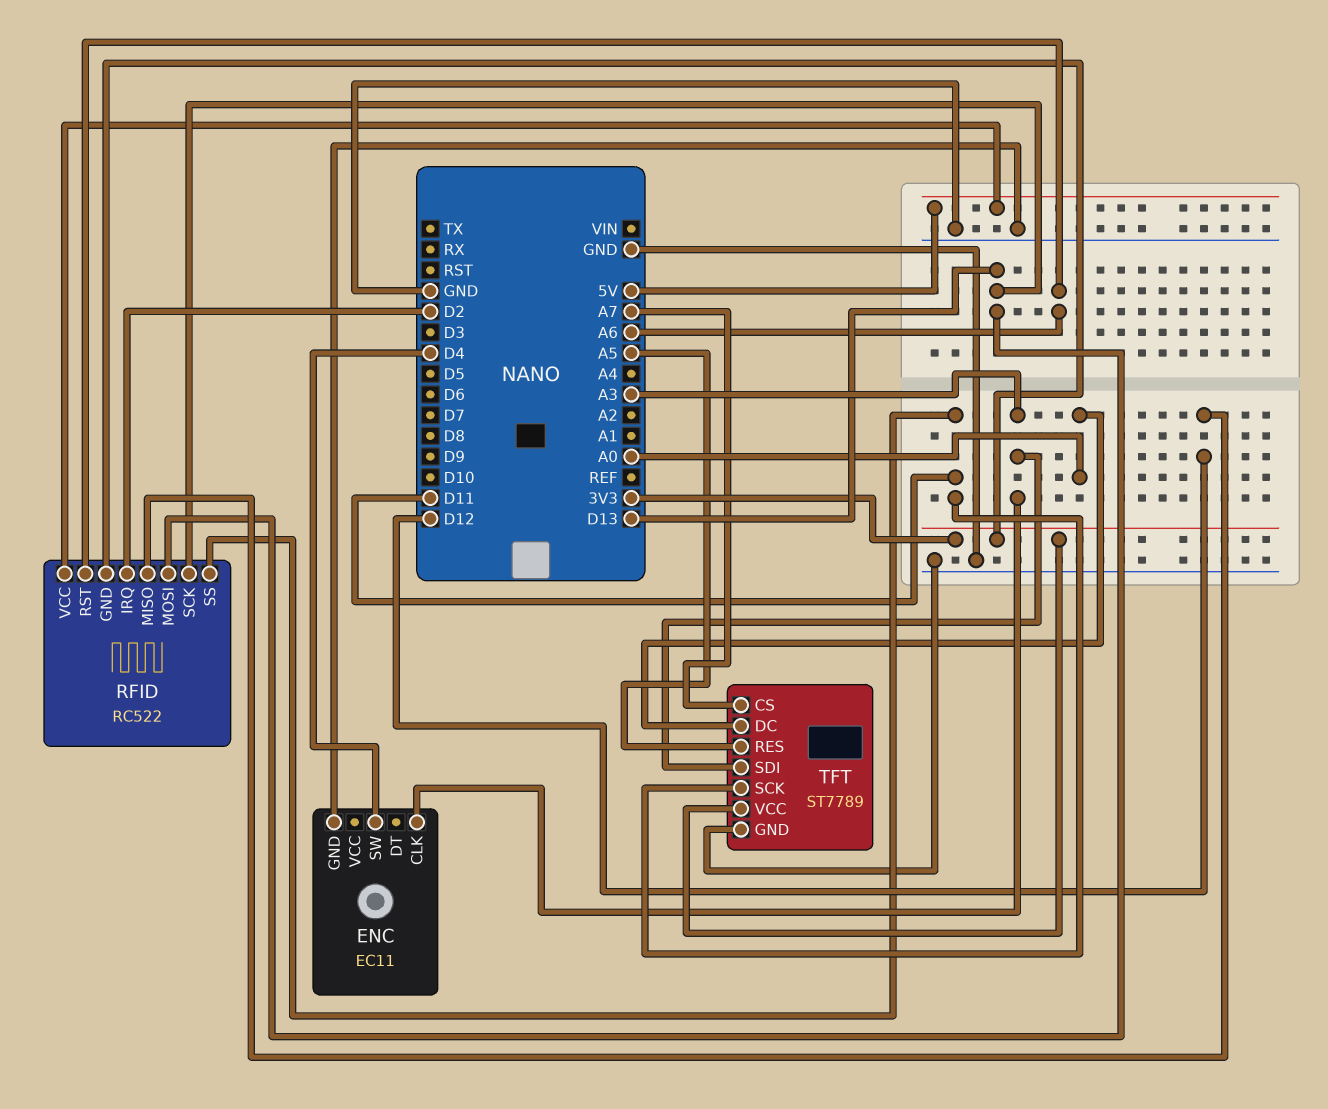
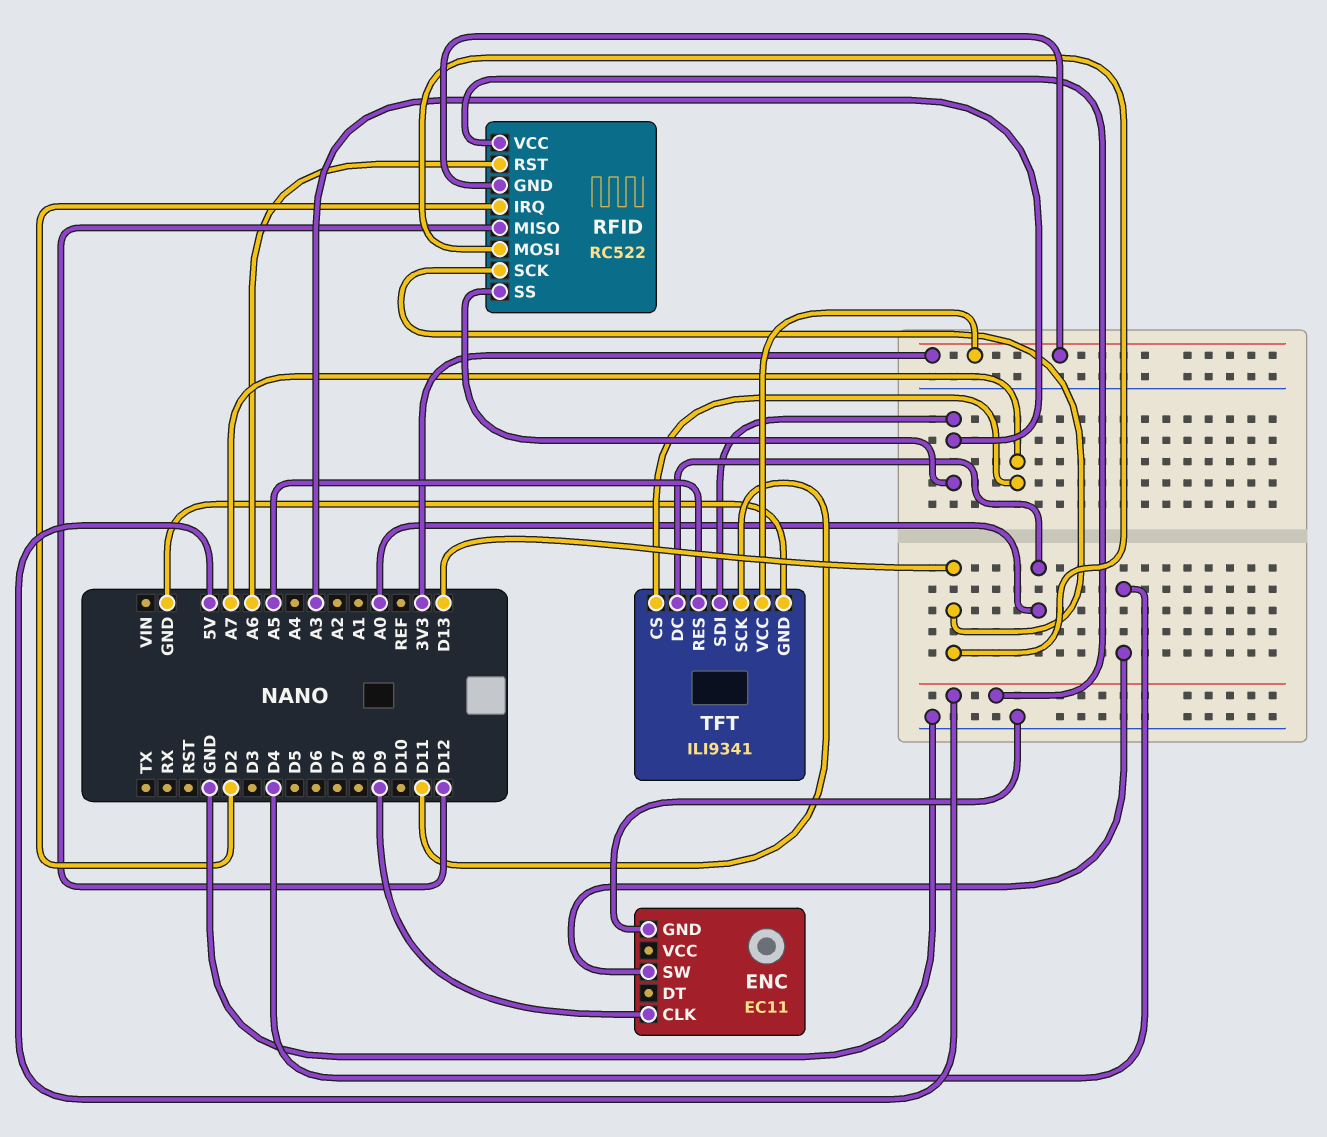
ENC pin CLK: A3 -> D9
RFID pin SS: D11 -> A3
TFT: ST7789 -> ILI9341

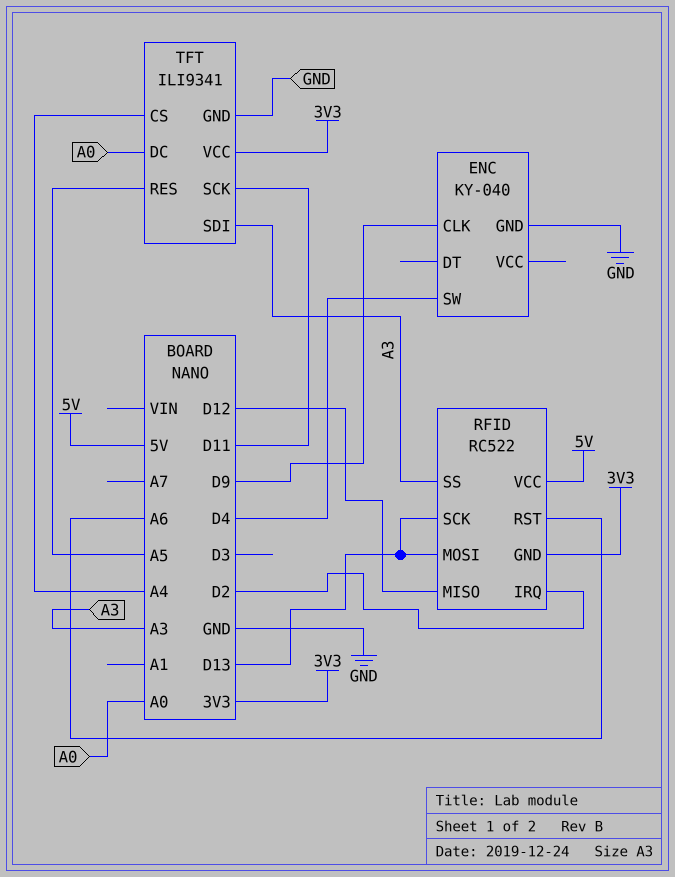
ENC: EC11 -> KY-040
TFT pin CS: A7 -> A4

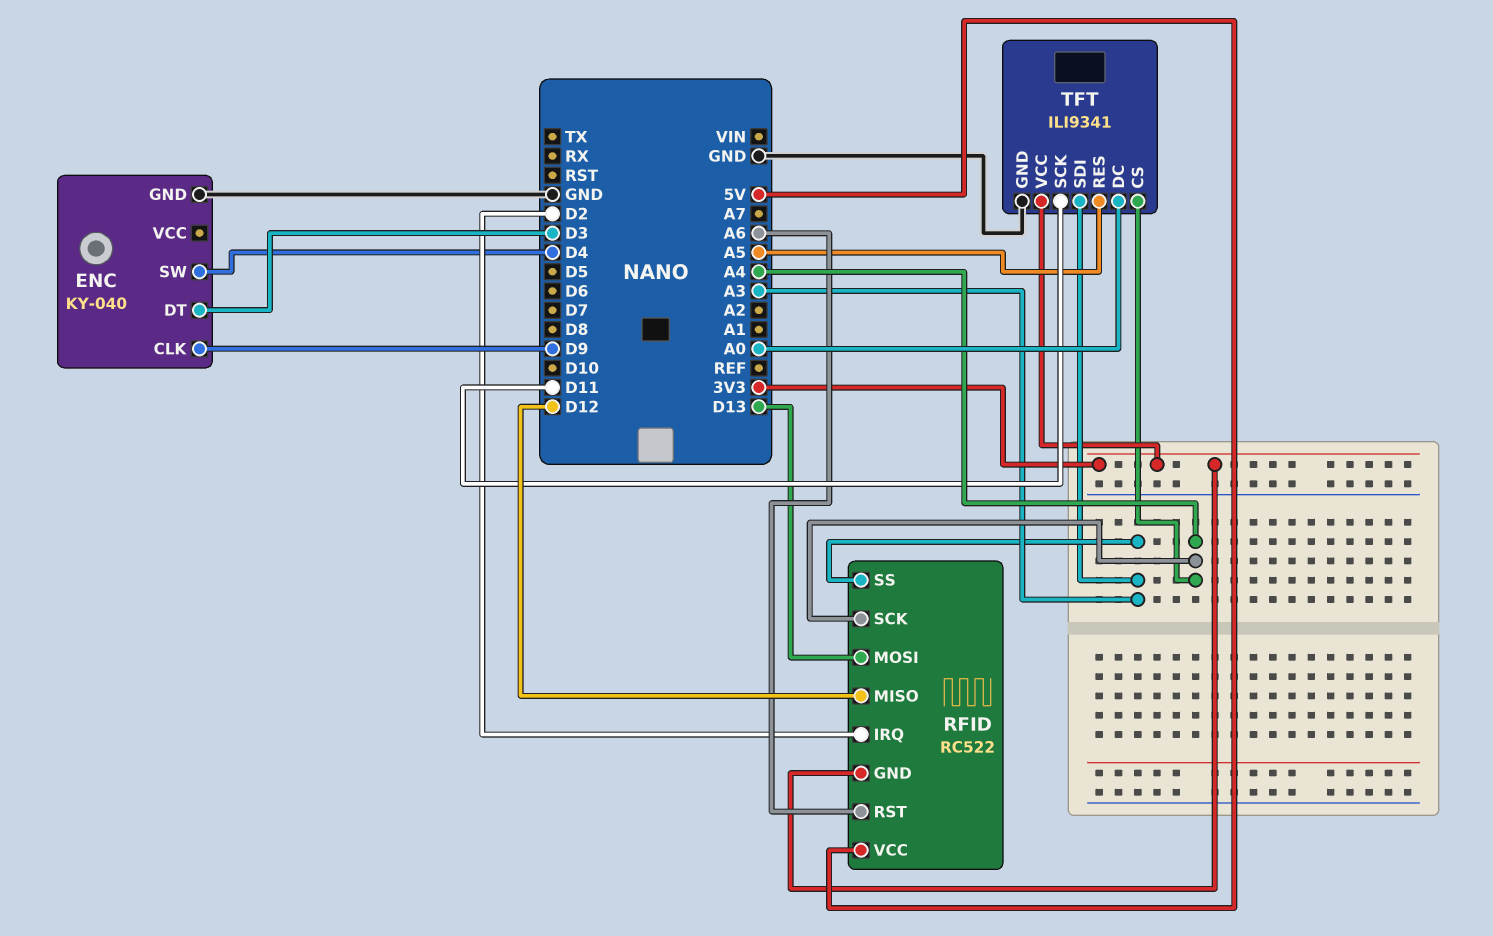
ENC pin DT: none -> D3
RFID pin SCK: D13 -> A4

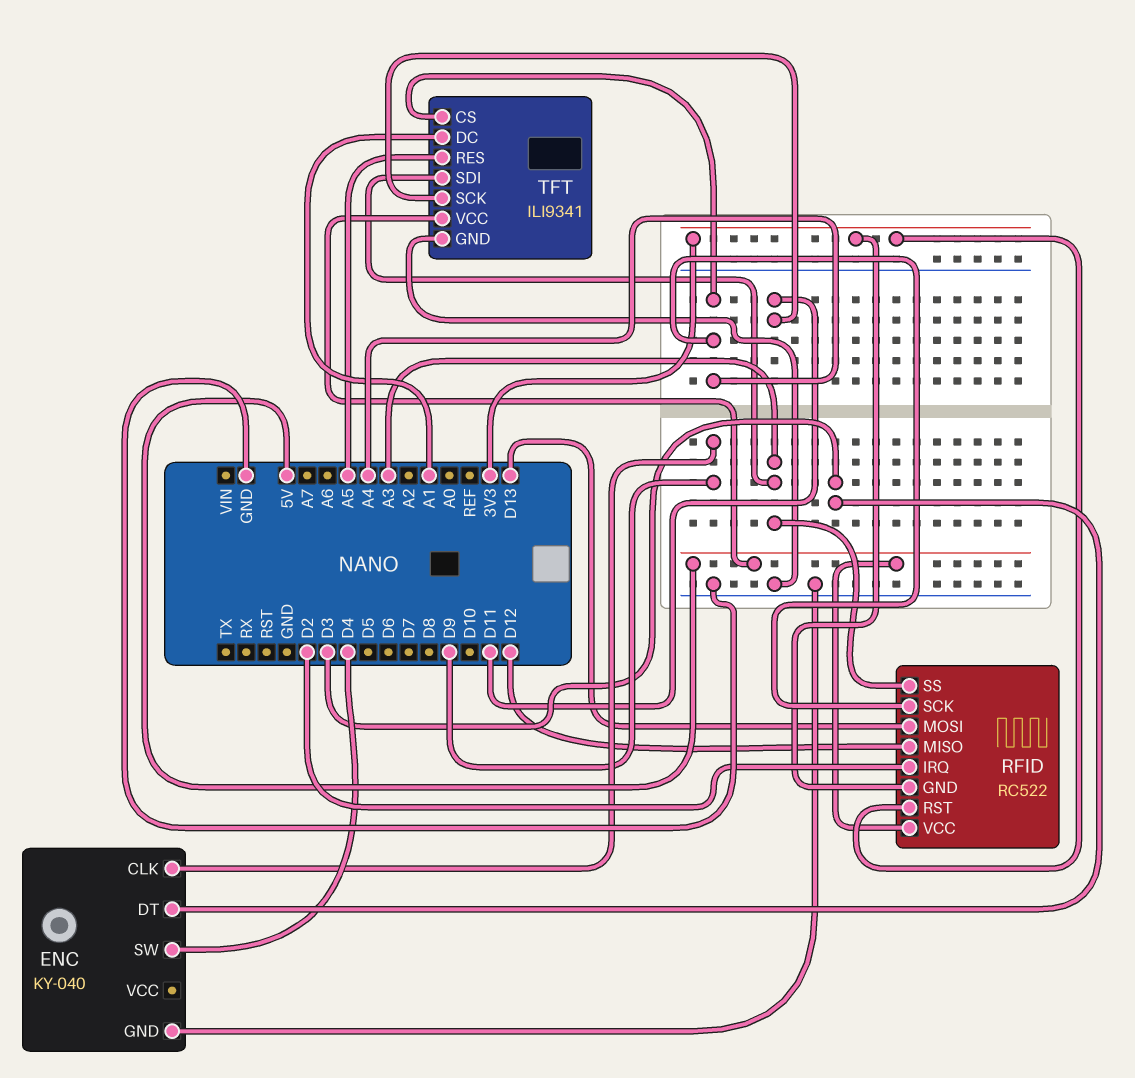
RFID pin RST: A6 -> 3V3
TFT pin DC: A0 -> A1
TFT pin VCC: 3V3 -> 5V

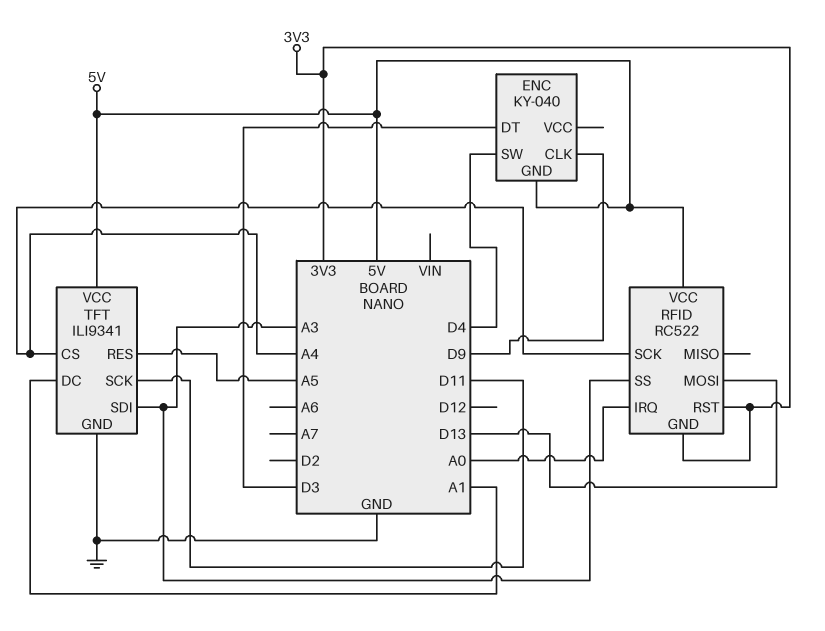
ENC pin GND: GND -> 5V
RFID pin IRQ: D2 -> A0
RFID pin MISO: D12 -> none

